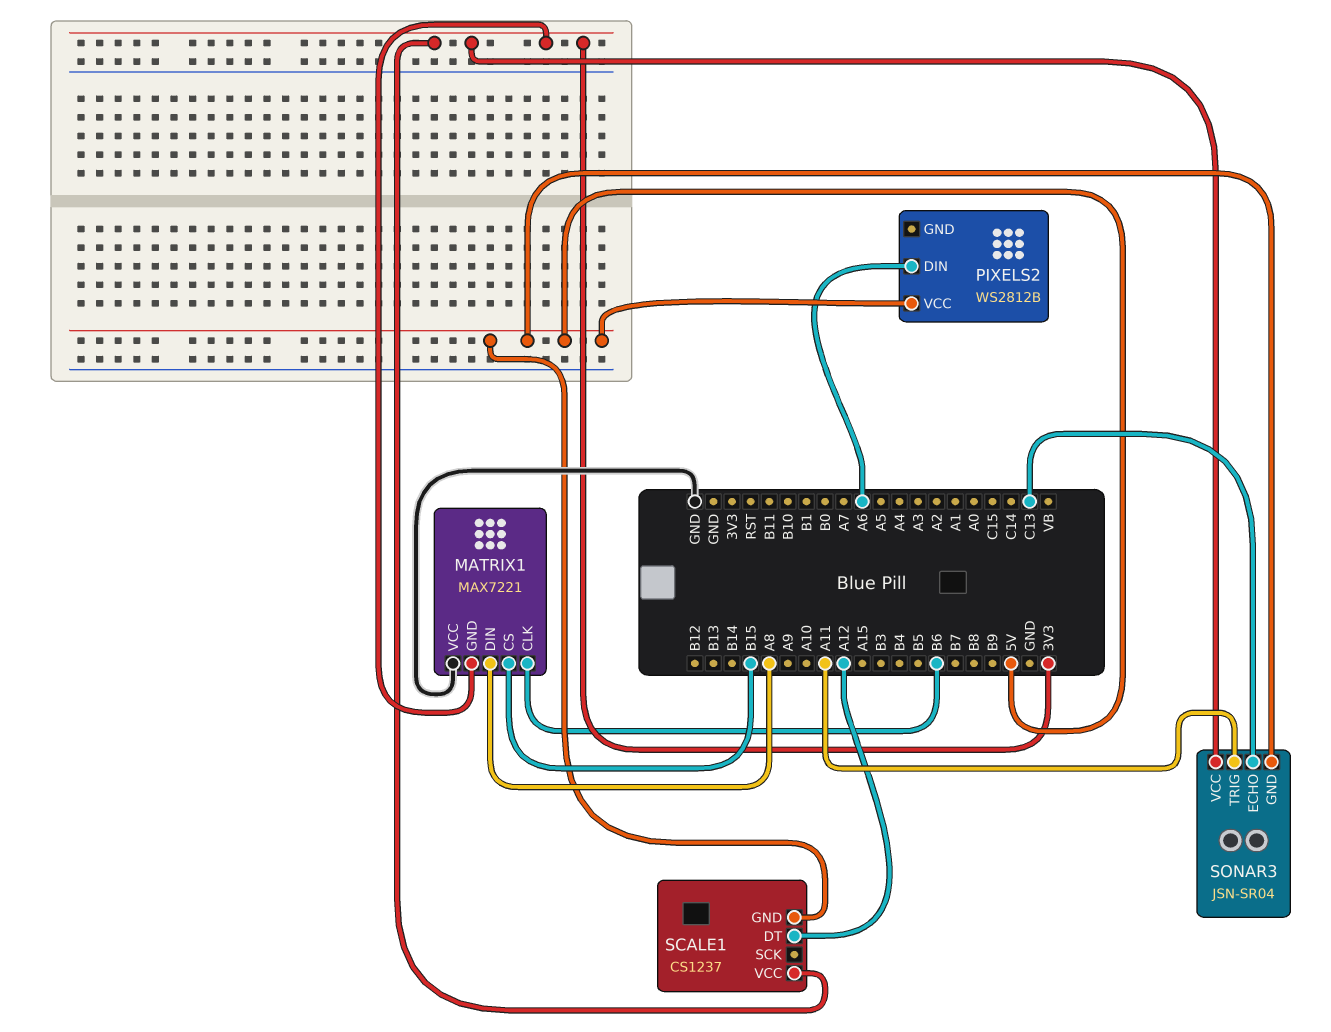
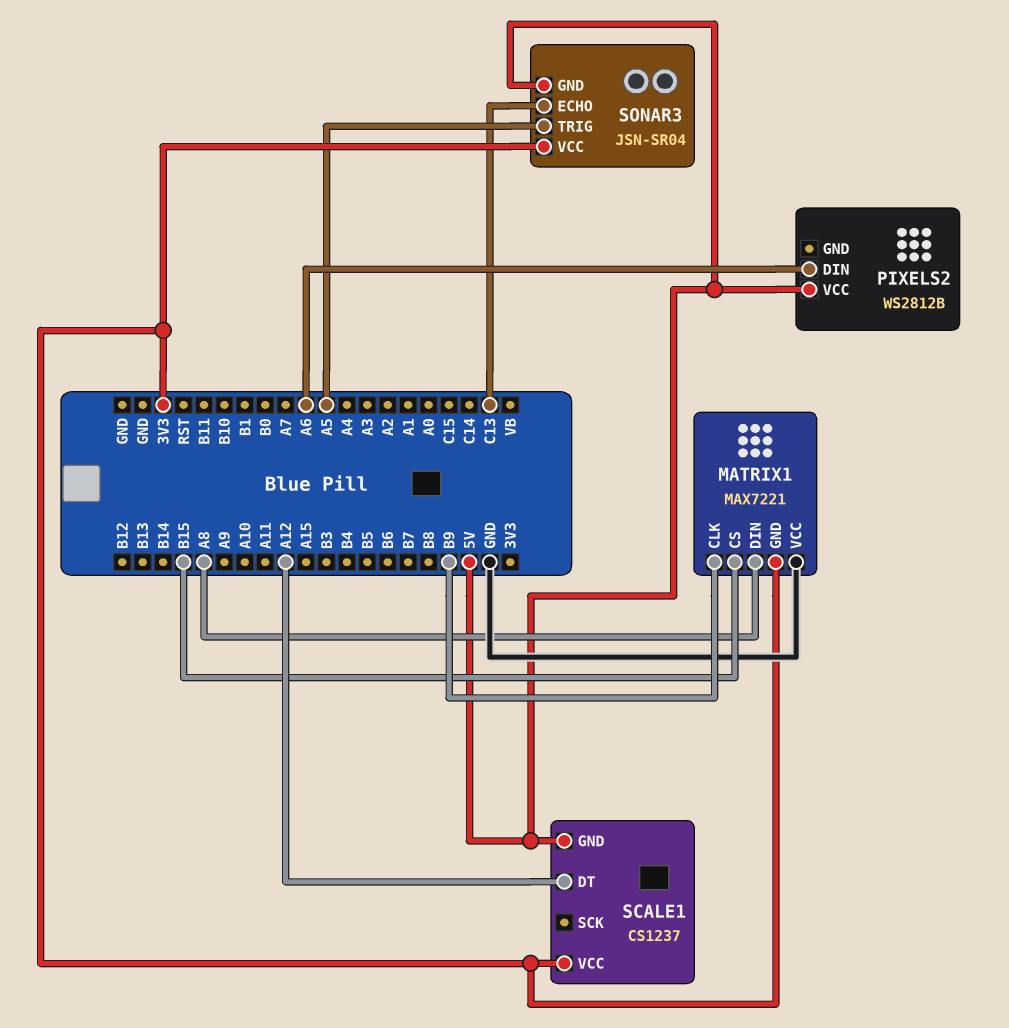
MATRIX1 pin CLK: B6 -> B9
SONAR3 pin TRIG: A11 -> A5

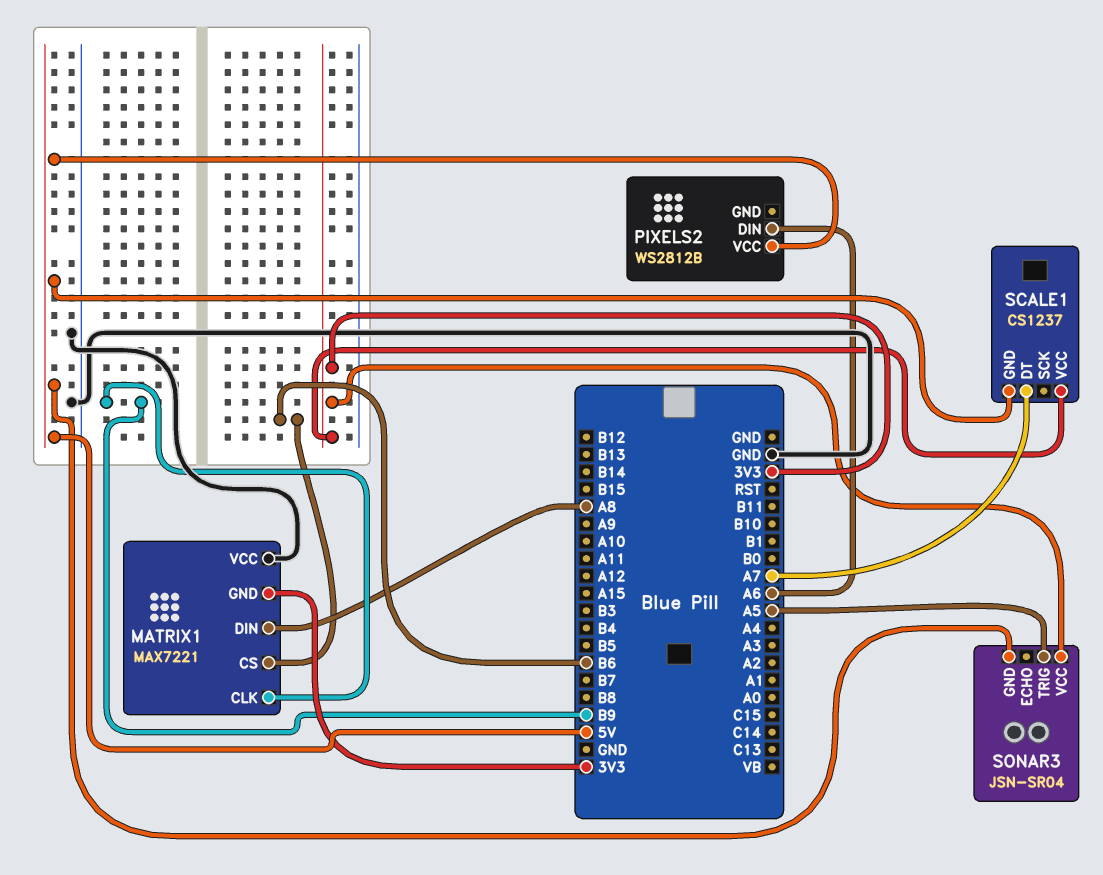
MATRIX1 pin CS: B15 -> B6
SCALE1 pin DT: A12 -> A7
SONAR3 pin ECHO: C13 -> none

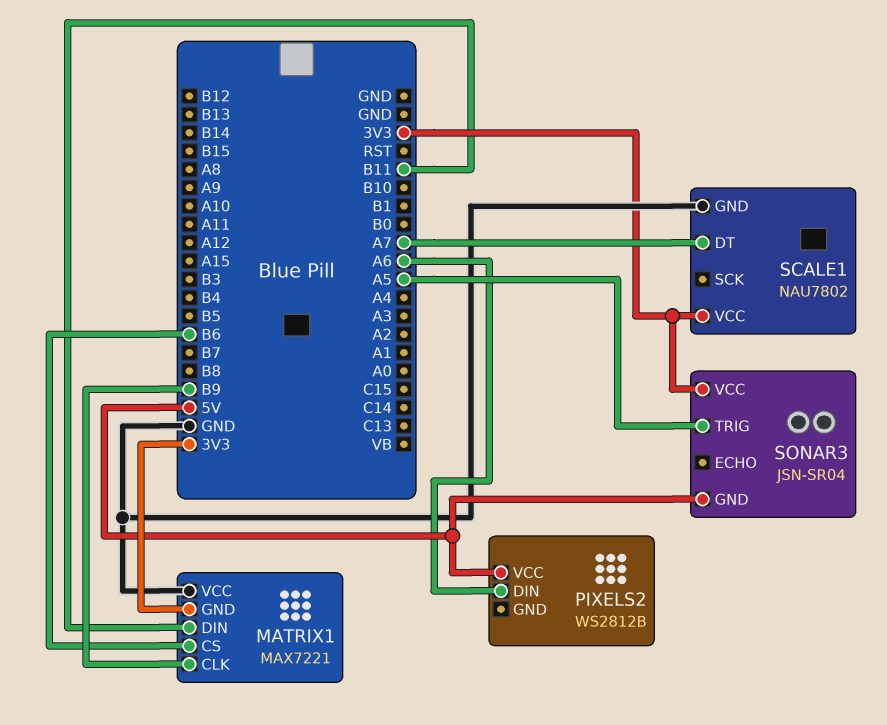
MATRIX1 pin DIN: A8 -> B11
SCALE1: CS1237 -> NAU7802
SCALE1 pin GND: 5V -> GND

